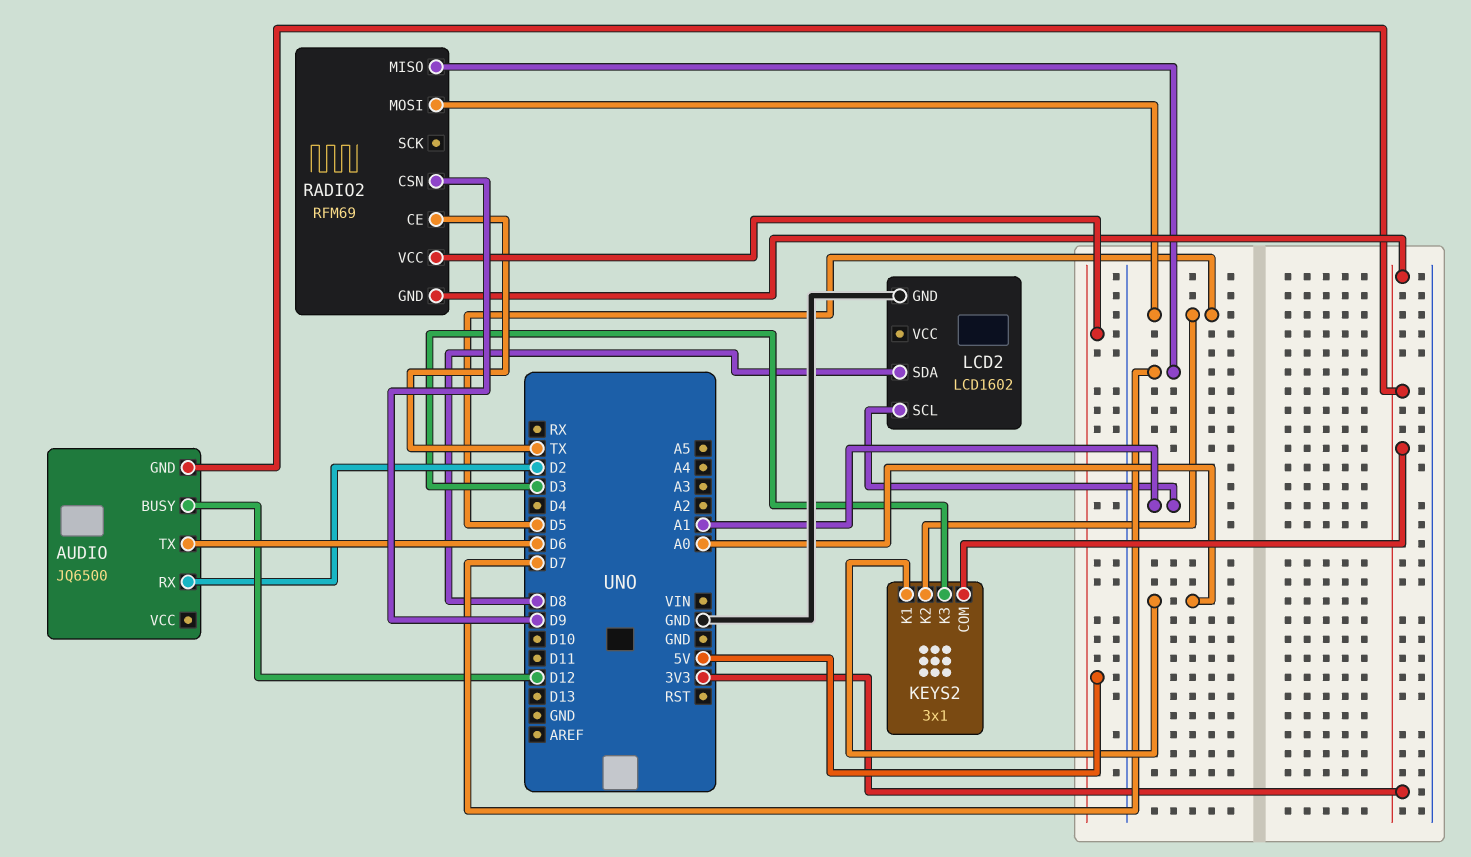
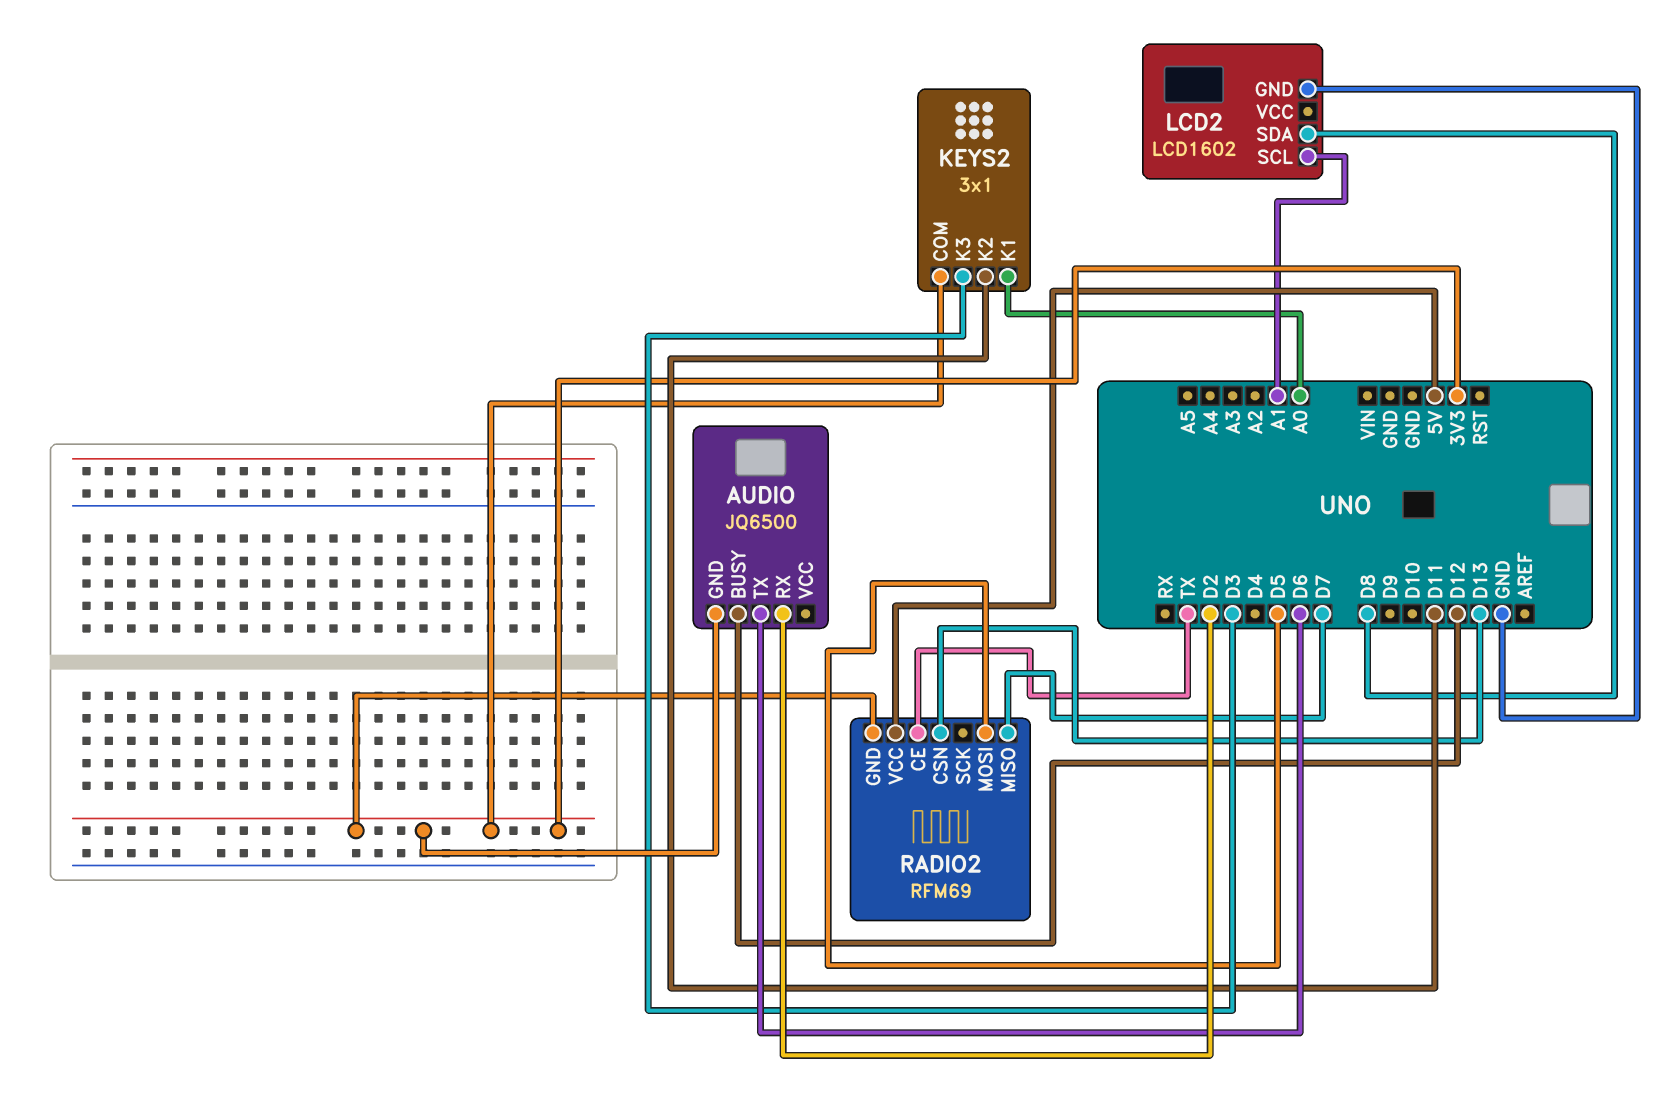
KEYS2 pin K2: D5 -> D11
RADIO2 pin CSN: D9 -> D13

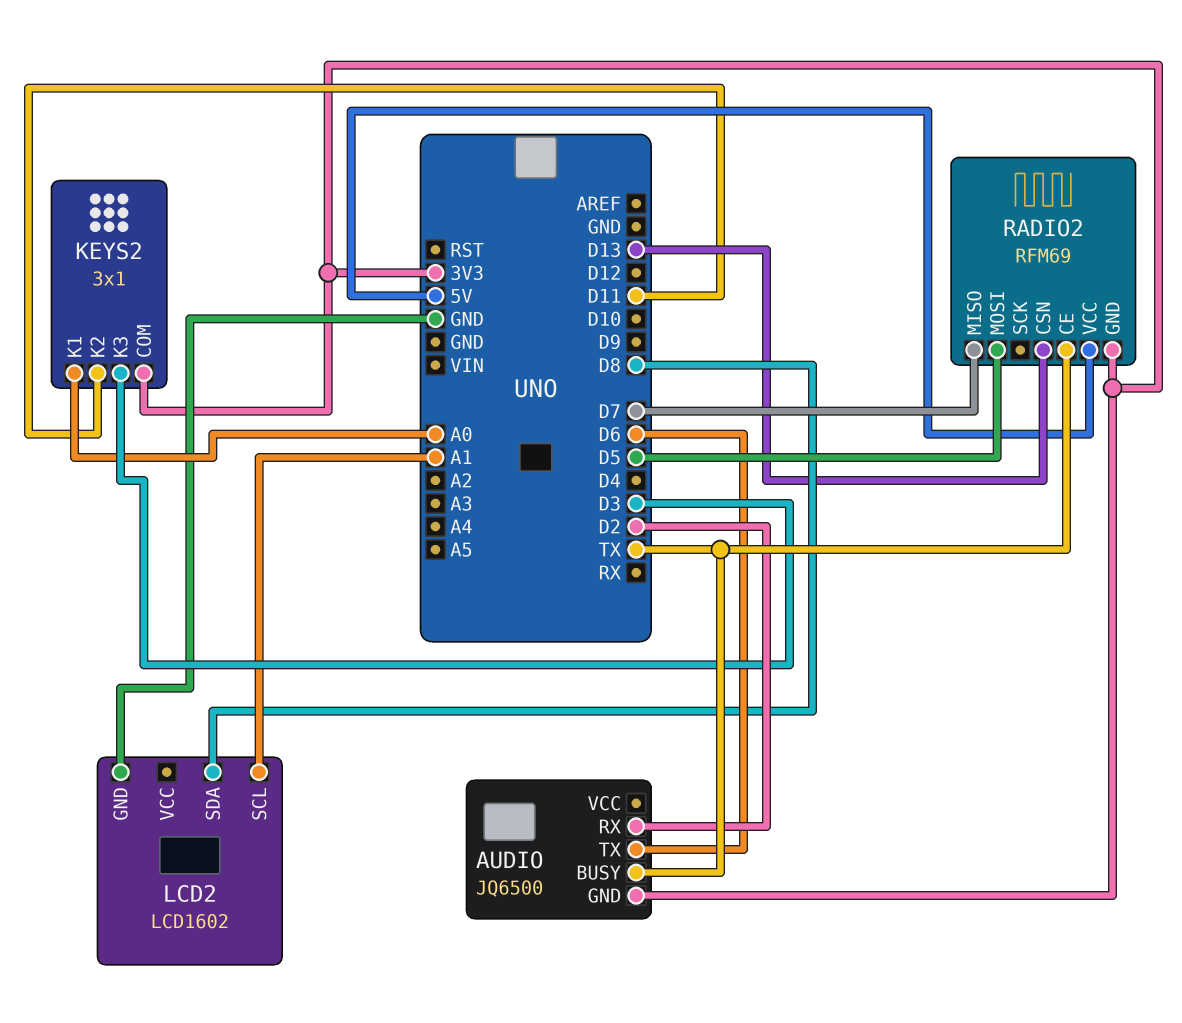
AUDIO pin BUSY: D12 -> TX

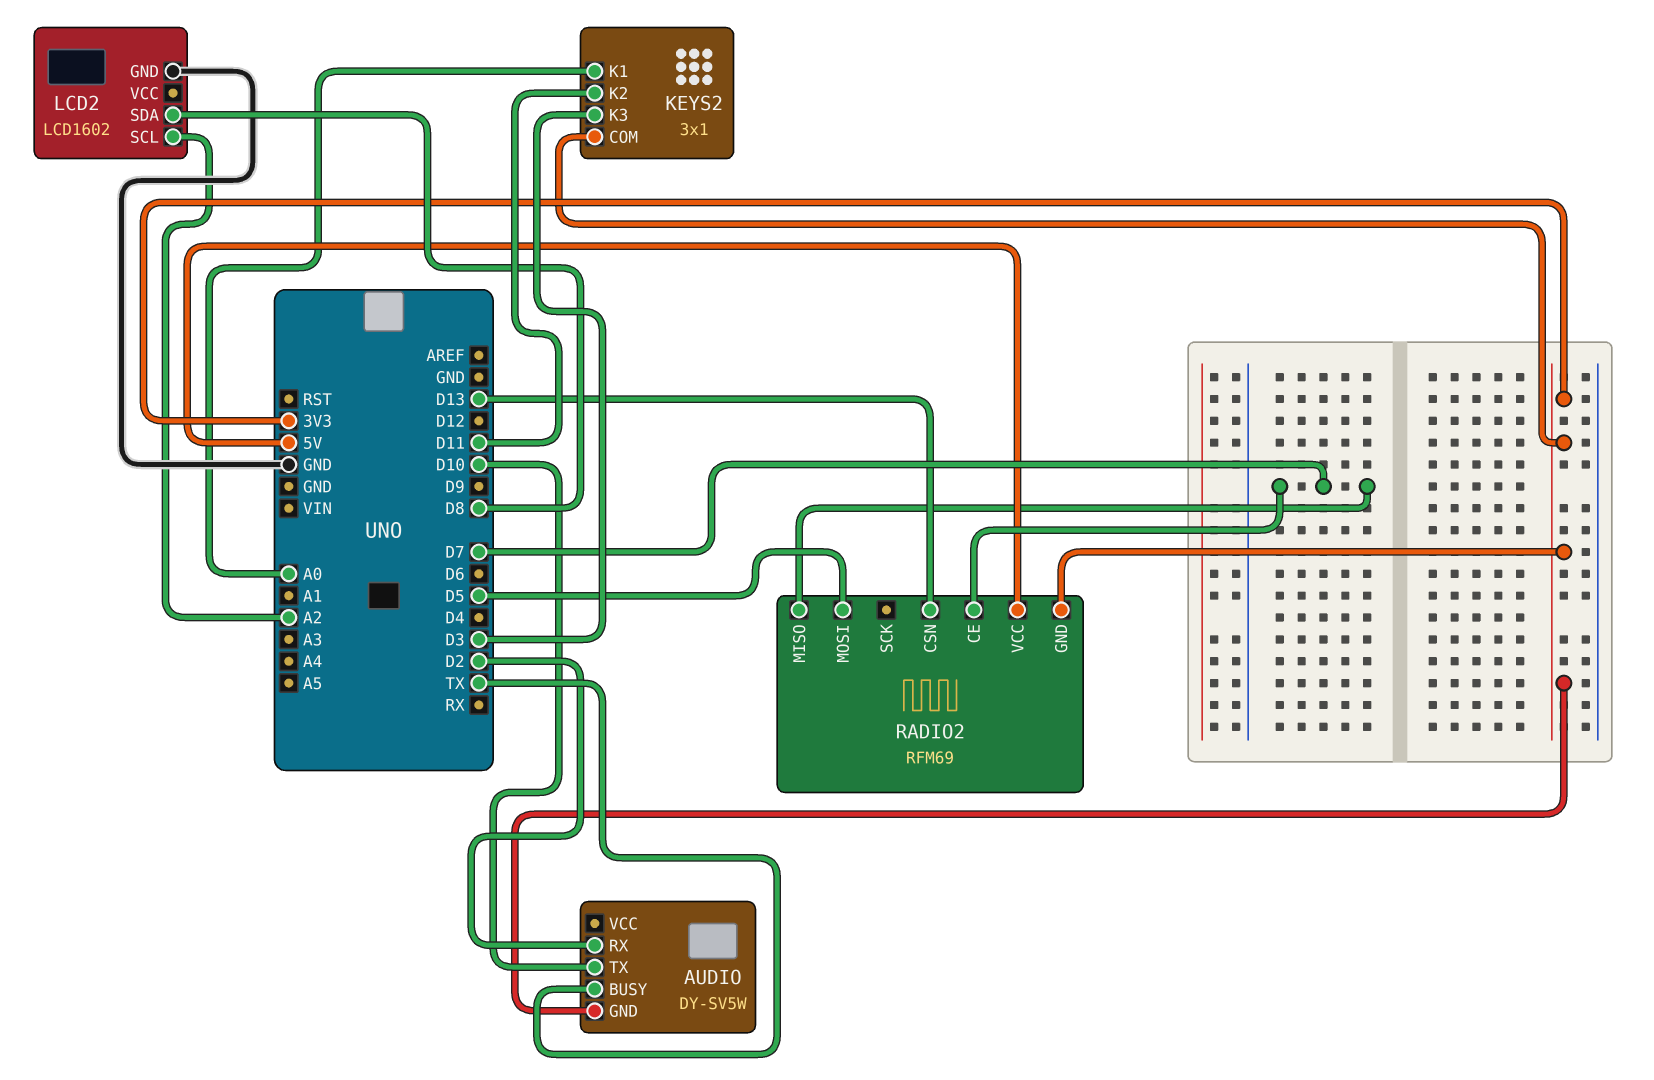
AUDIO: JQ6500 -> DY-SV5W
AUDIO pin TX: D6 -> D10
LCD2 pin SCL: A1 -> A2
RADIO2 pin CE: TX -> D7

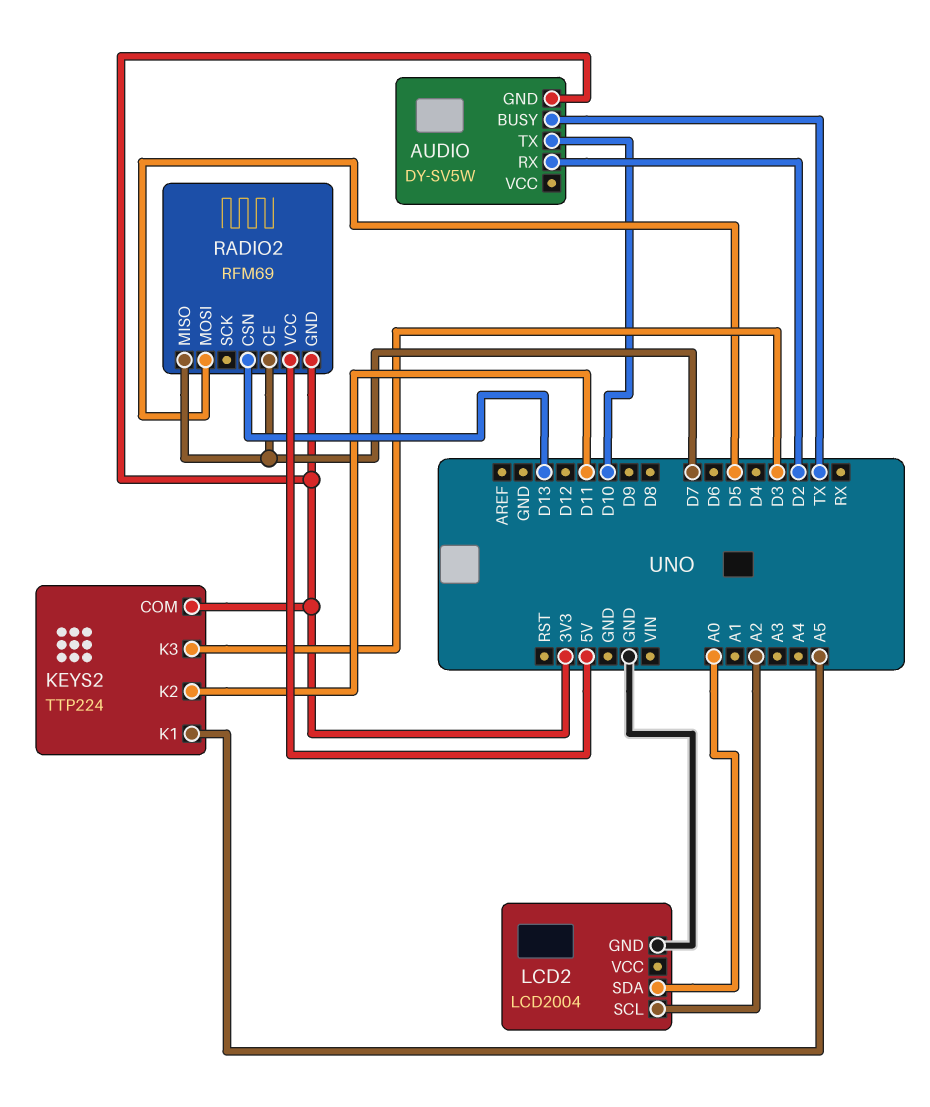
KEYS2: 3x1 -> TTP224
KEYS2 pin K1: A0 -> A5
LCD2: LCD1602 -> LCD2004
LCD2 pin SDA: D8 -> A0

